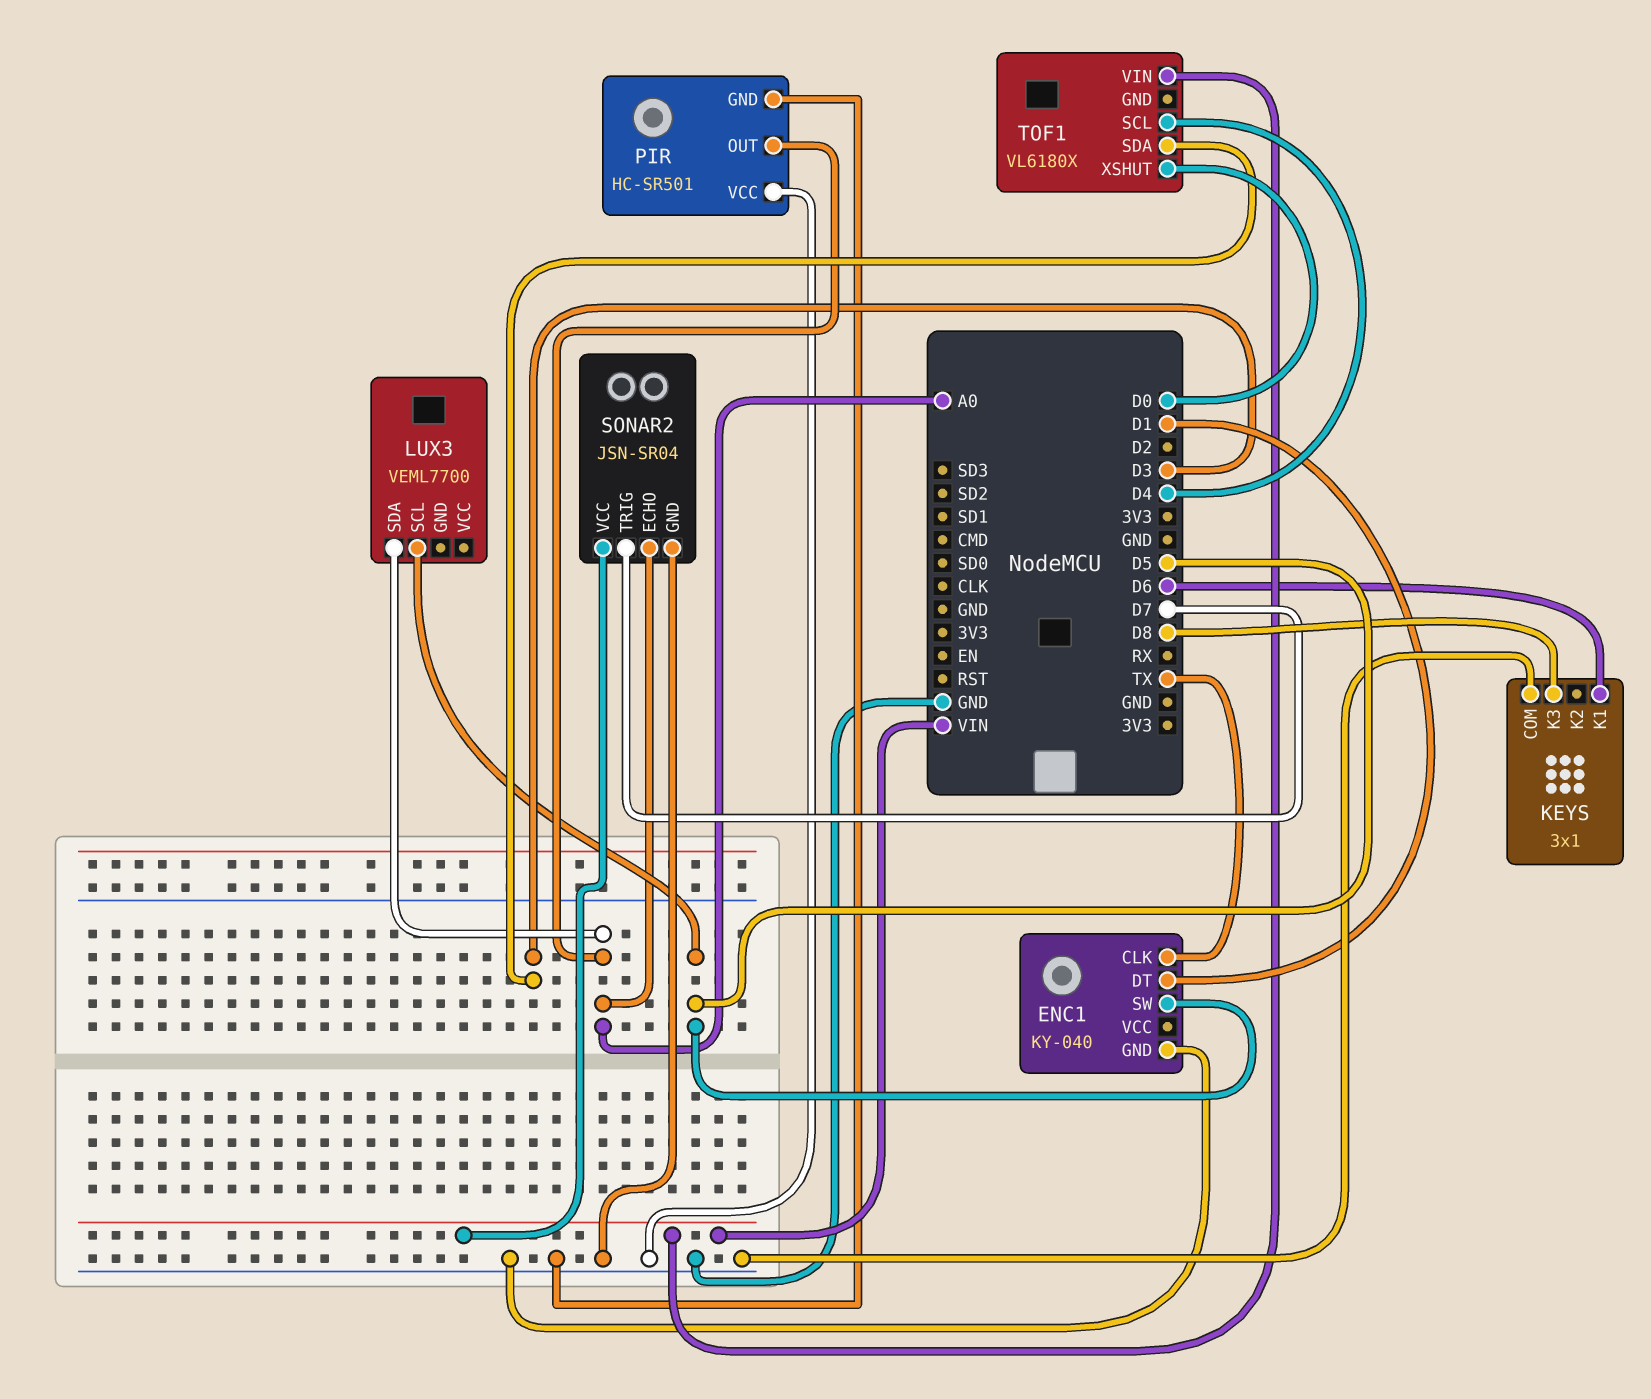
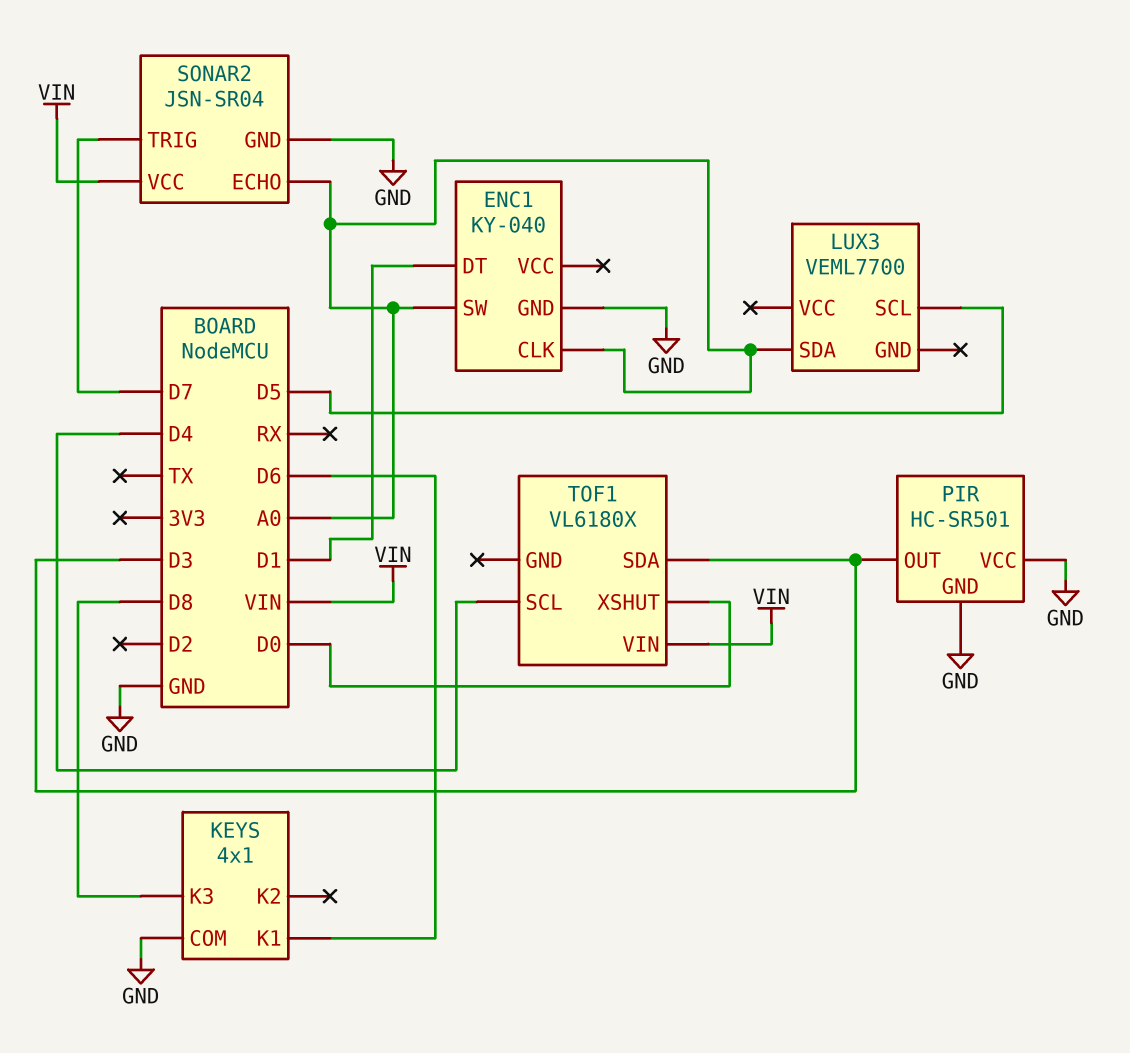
ENC1 pin CLK: TX -> A0
ENC1 pin SW: D5 -> A0
KEYS: 3x1 -> 4x1
PIR pin OUT: A0 -> D3

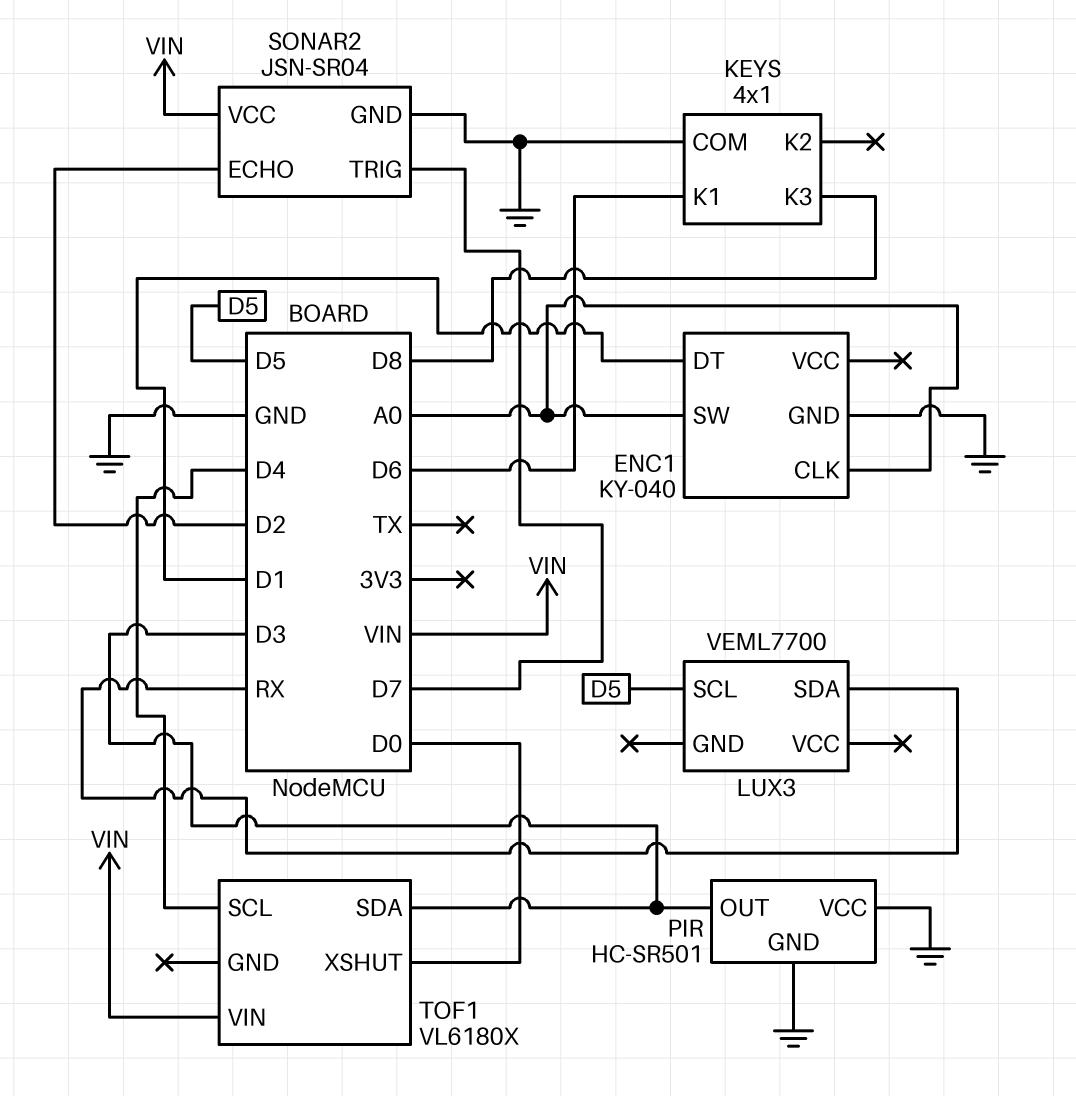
LUX3 pin SDA: A0 -> RX
SONAR2 pin ECHO: A0 -> D2

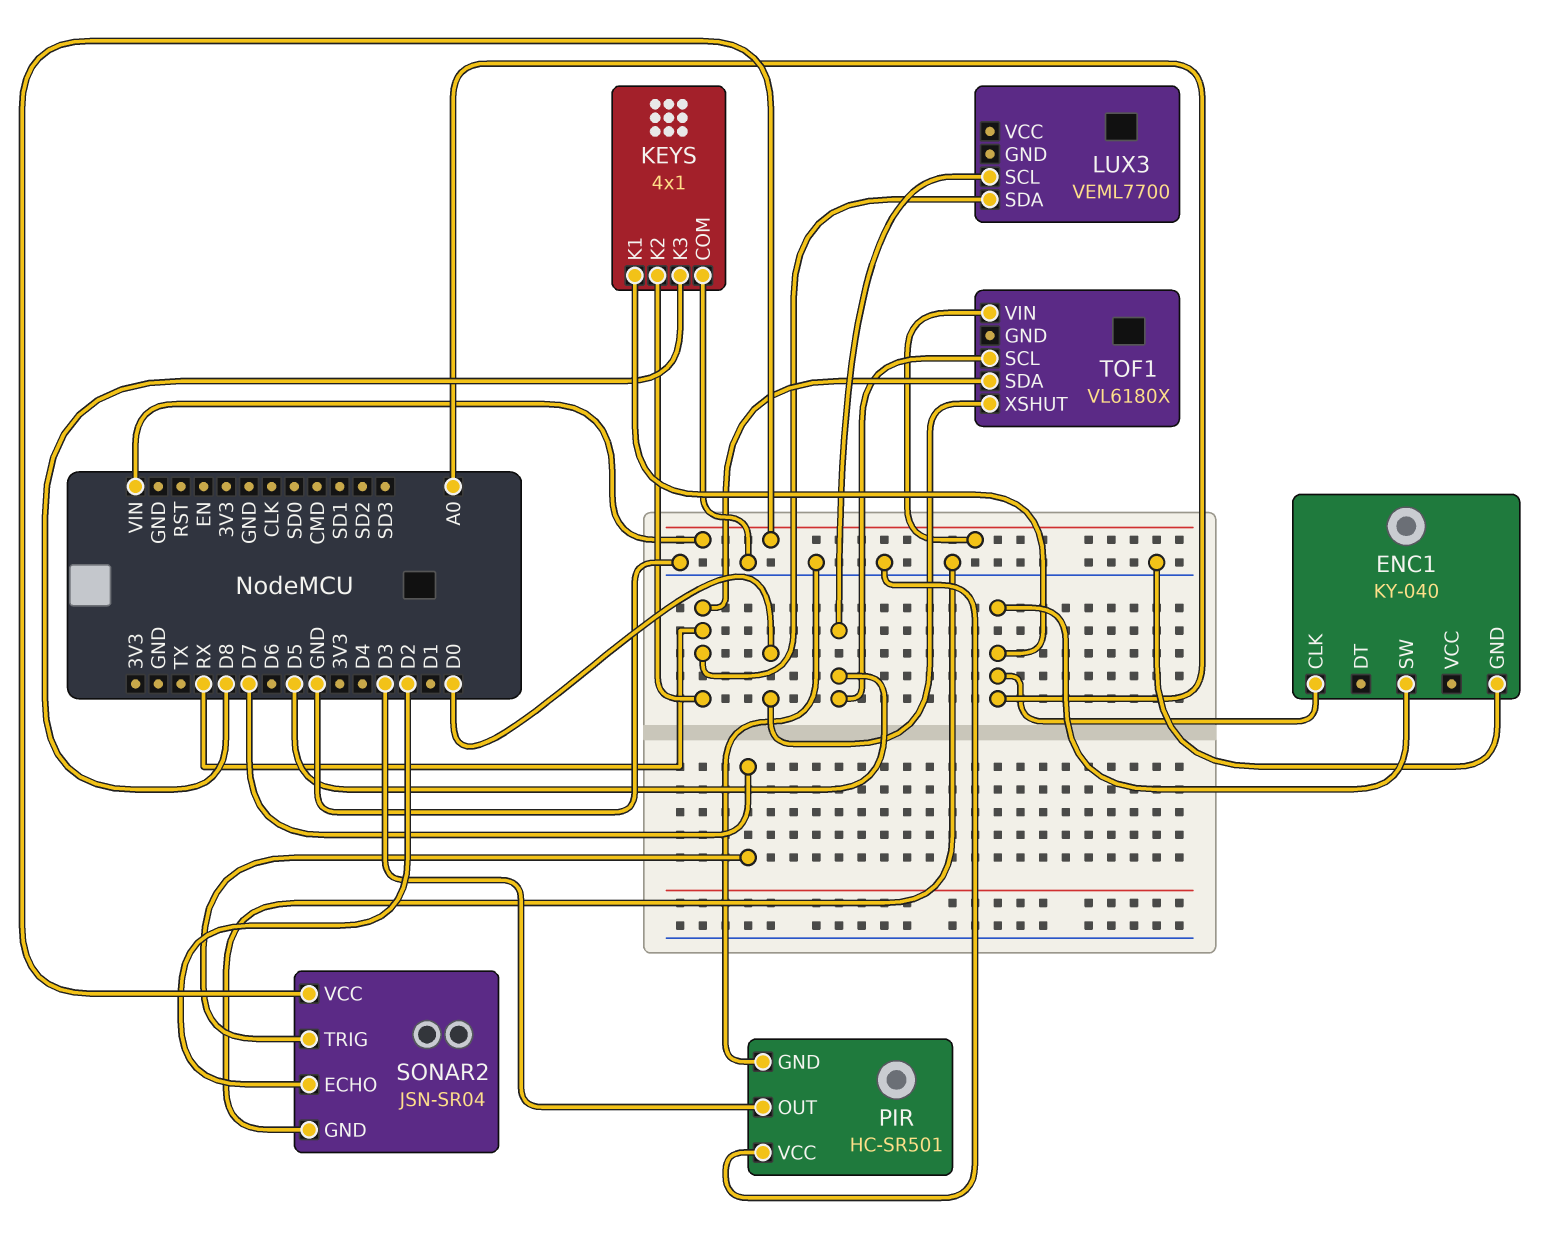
ENC1 pin DT: D1 -> none
KEYS pin K1: D6 -> A0
KEYS pin K2: none -> RX
TOF1 pin SCL: D4 -> D5
TOF1 pin SDA: D3 -> RX

